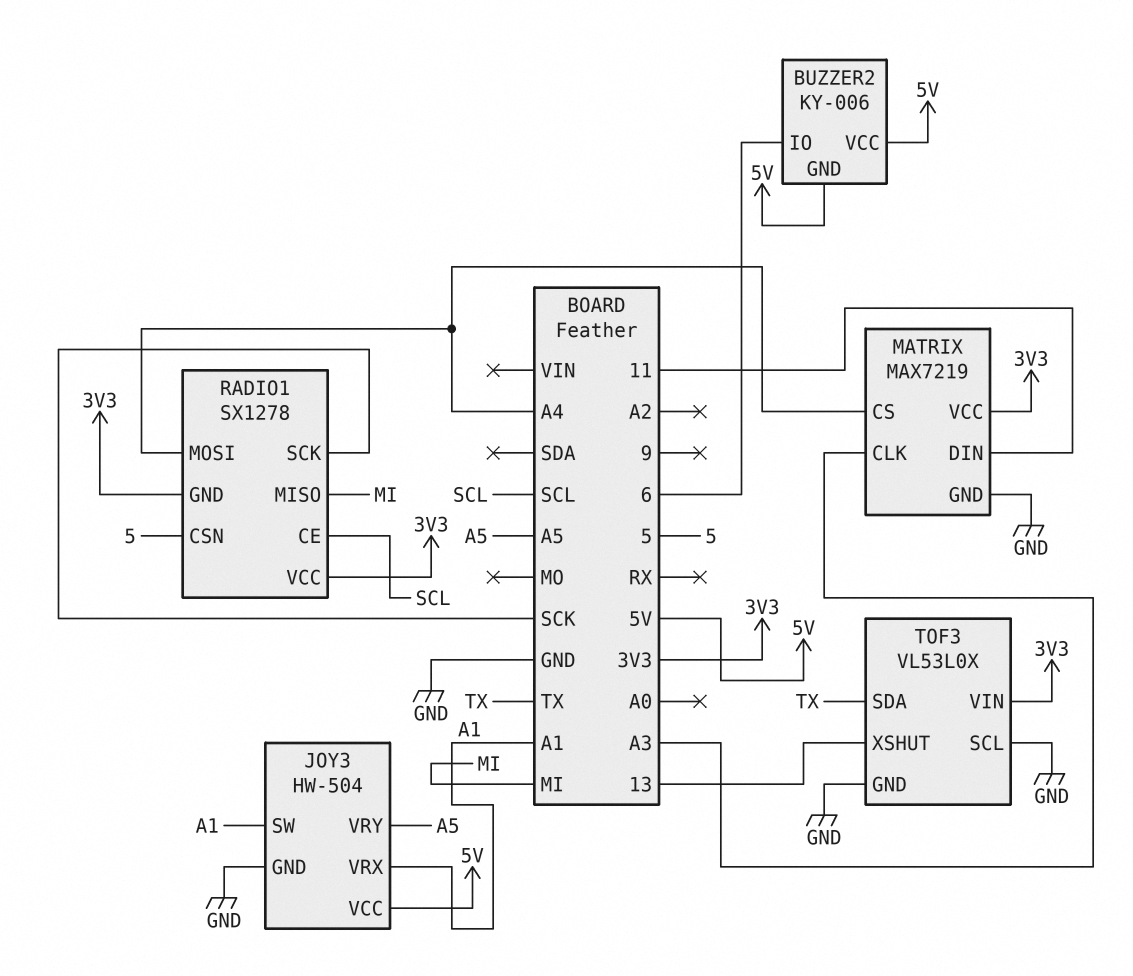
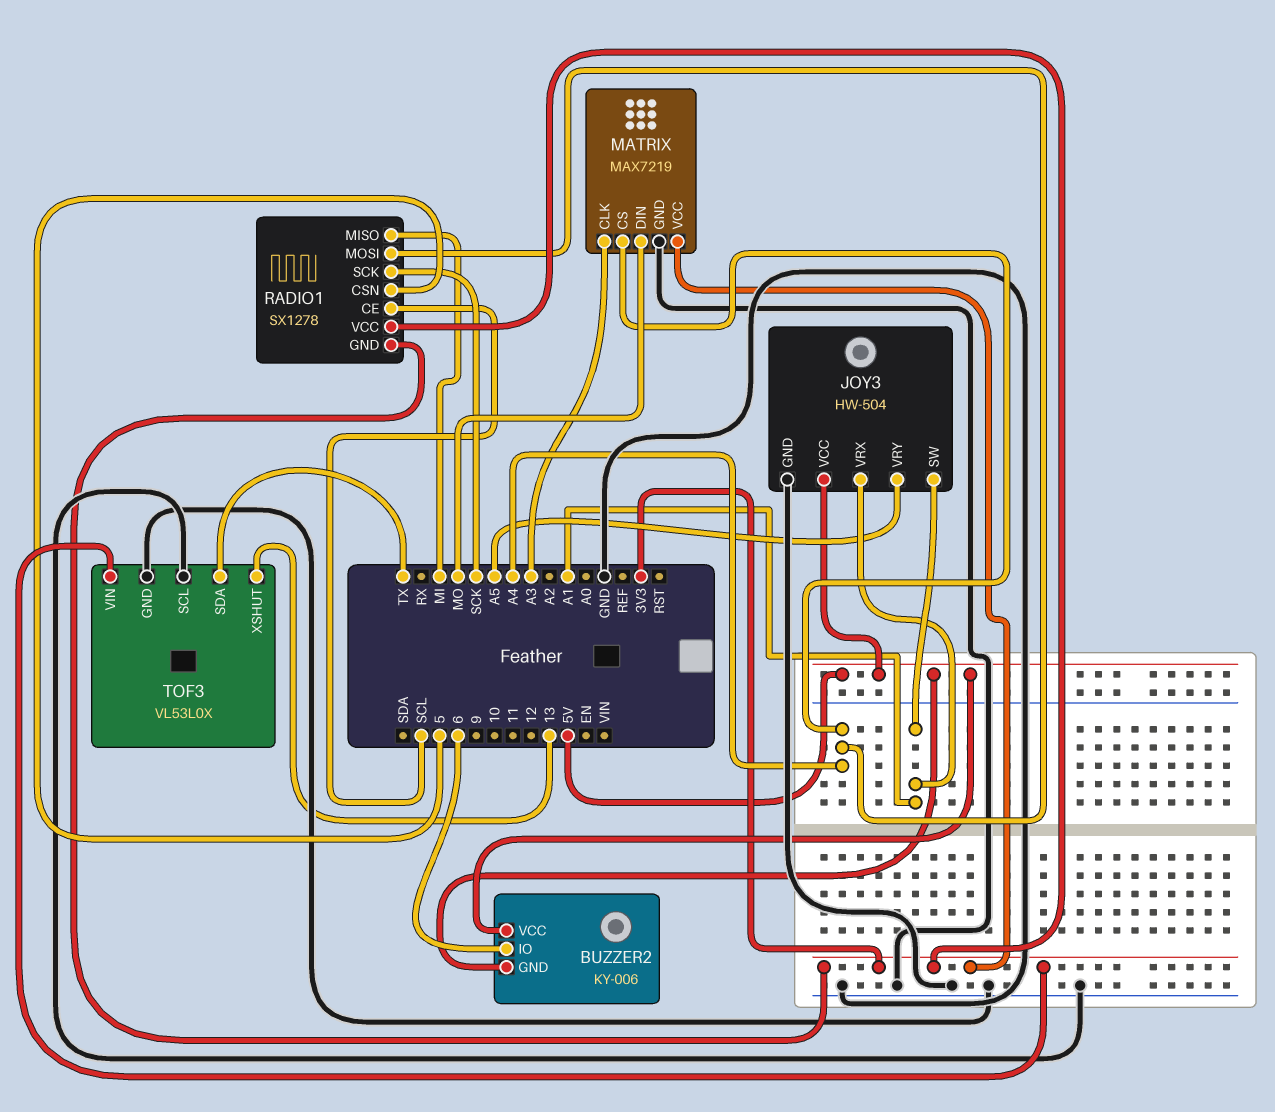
MATRIX pin DIN: 11 -> MO

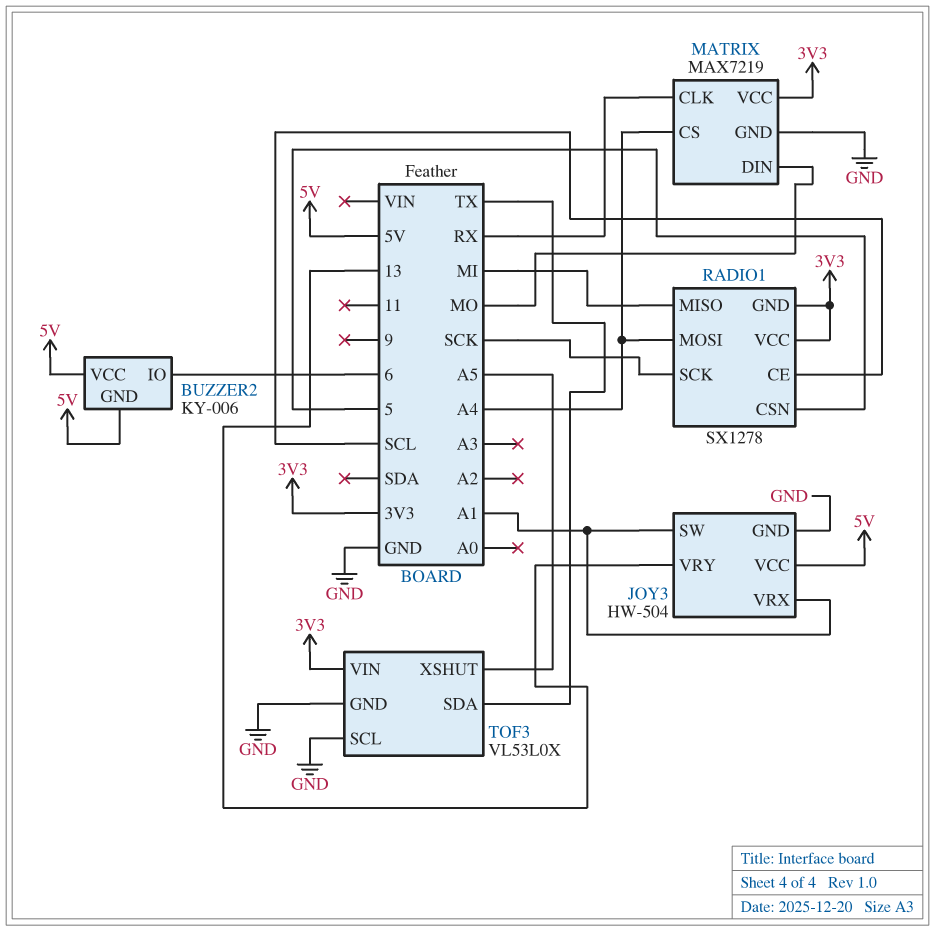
JOY3 pin VRY: A5 -> 13
MATRIX pin CLK: A3 -> RX
TOF3 pin XSHUT: 13 -> A5

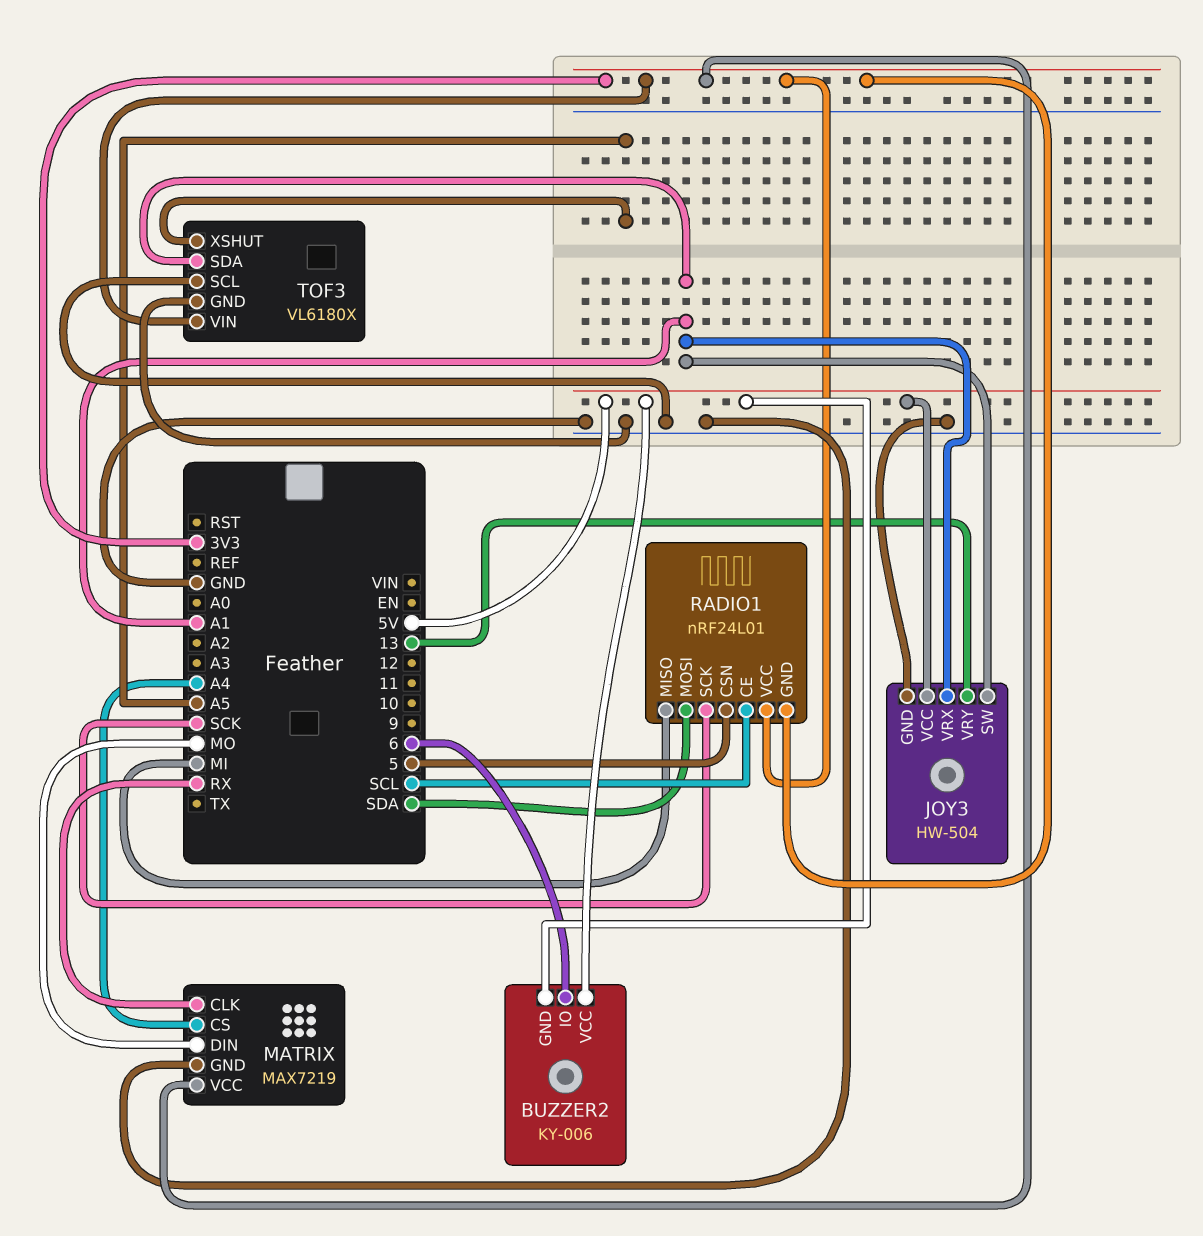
RADIO1: SX1278 -> nRF24L01
RADIO1 pin MOSI: A4 -> SDA
TOF3: VL53L0X -> VL6180X
TOF3 pin SDA: TX -> A1

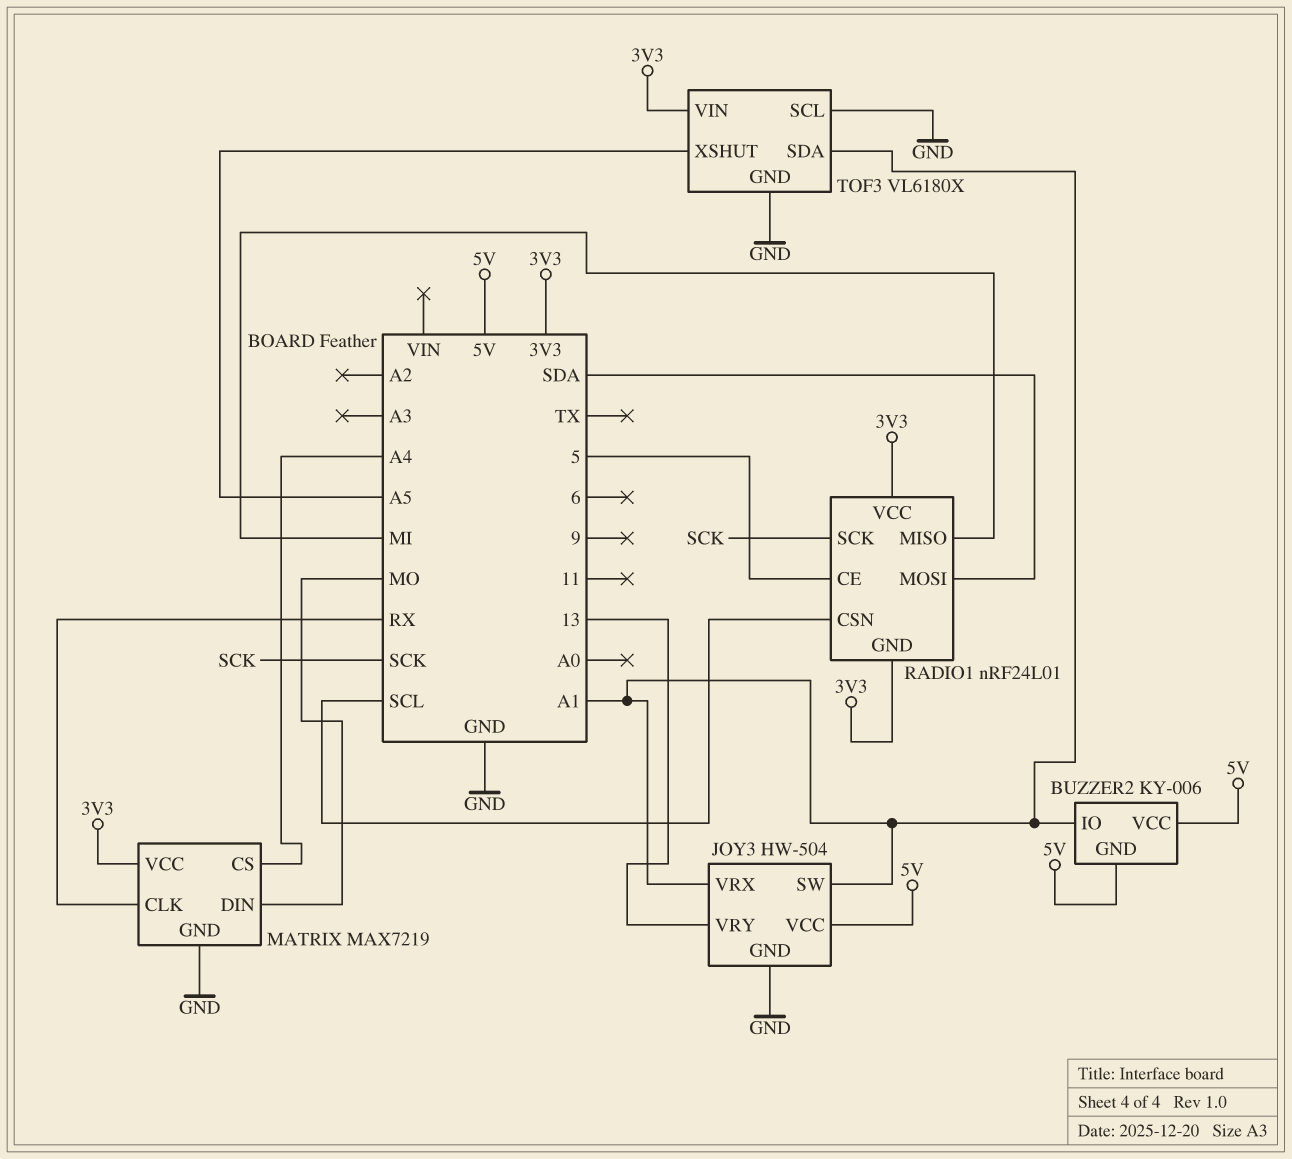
BUZZER2 pin IO: 6 -> A1
RADIO1 pin CE: SCL -> 5
RADIO1 pin CSN: 5 -> SCL

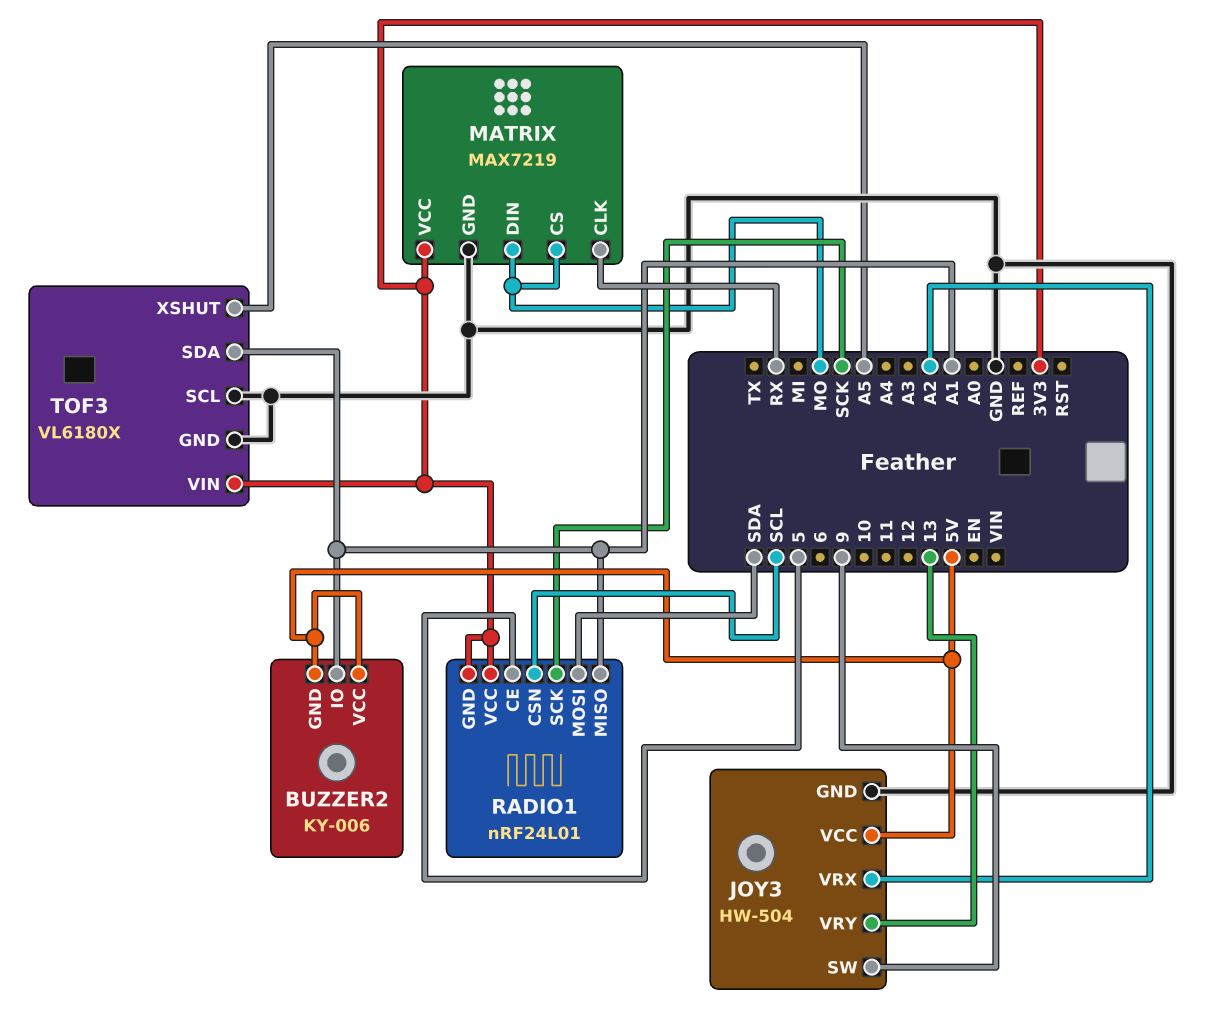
JOY3 pin SW: A1 -> 9
JOY3 pin VRX: A1 -> A2
MATRIX pin CS: A4 -> MO
RADIO1 pin MISO: MI -> A1

